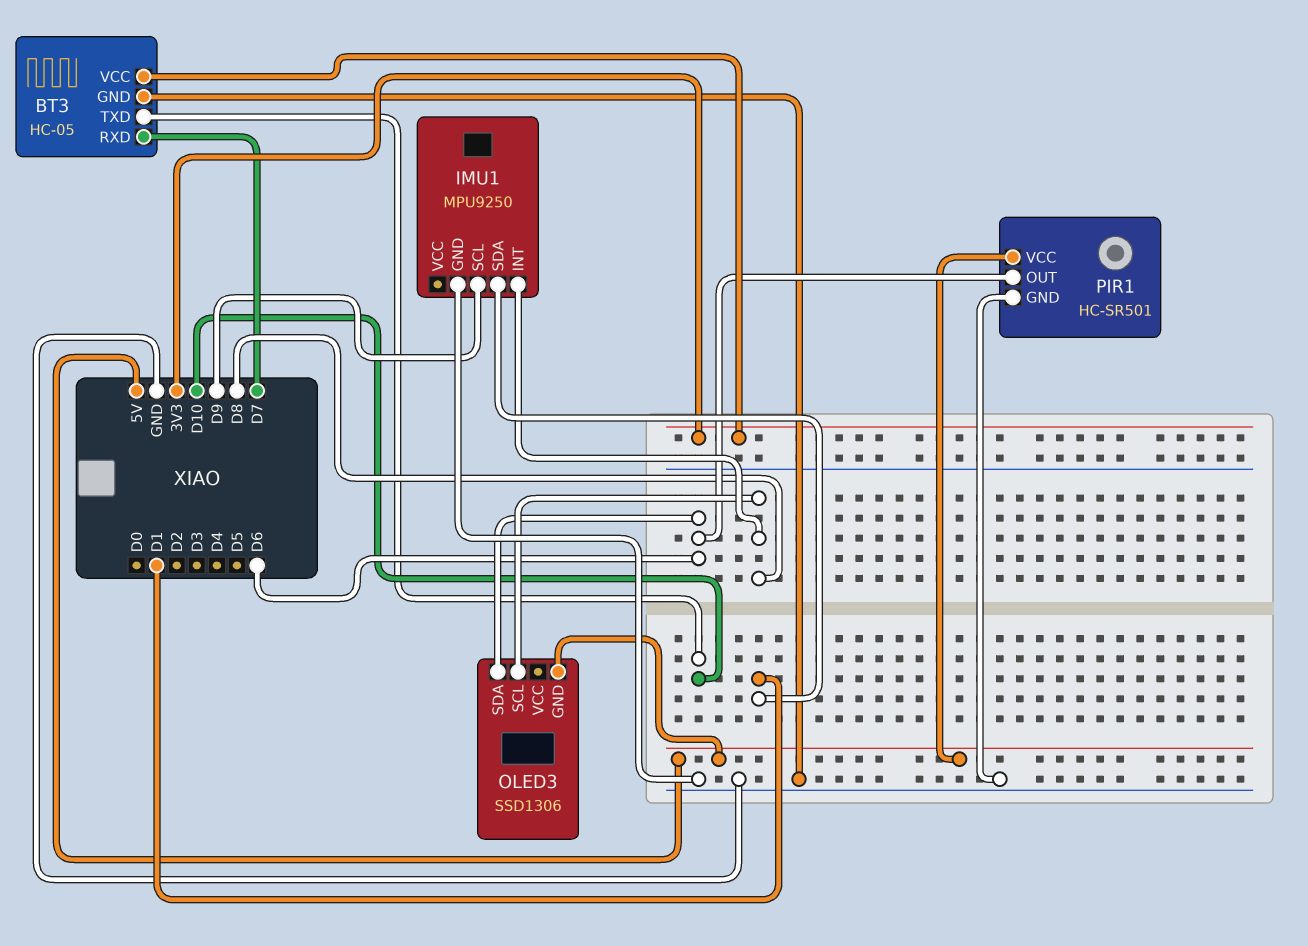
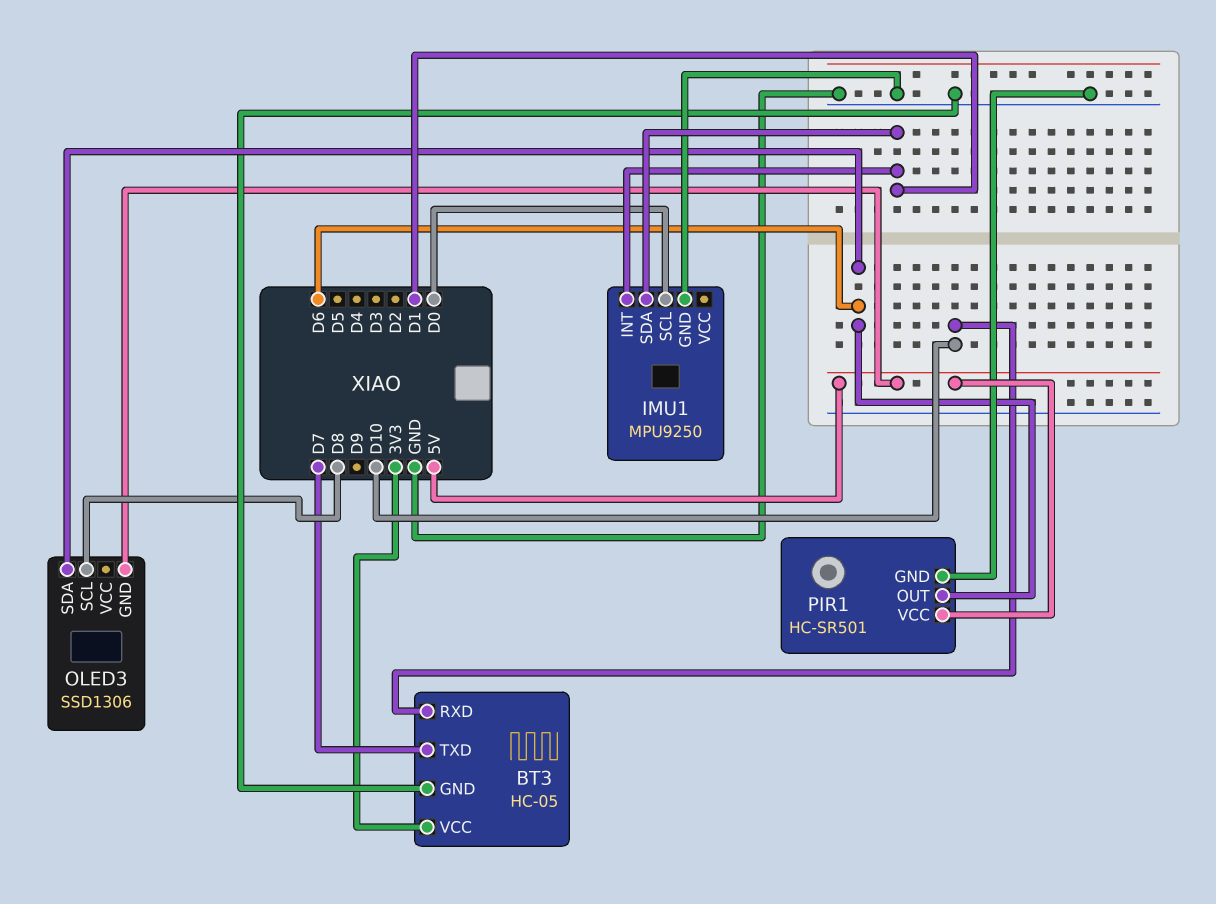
BT3 pin RXD: D7 -> D10
BT3 pin TXD: D10 -> D7
IMU1 pin INT: D8 -> D1
IMU1 pin SCL: D9 -> D0

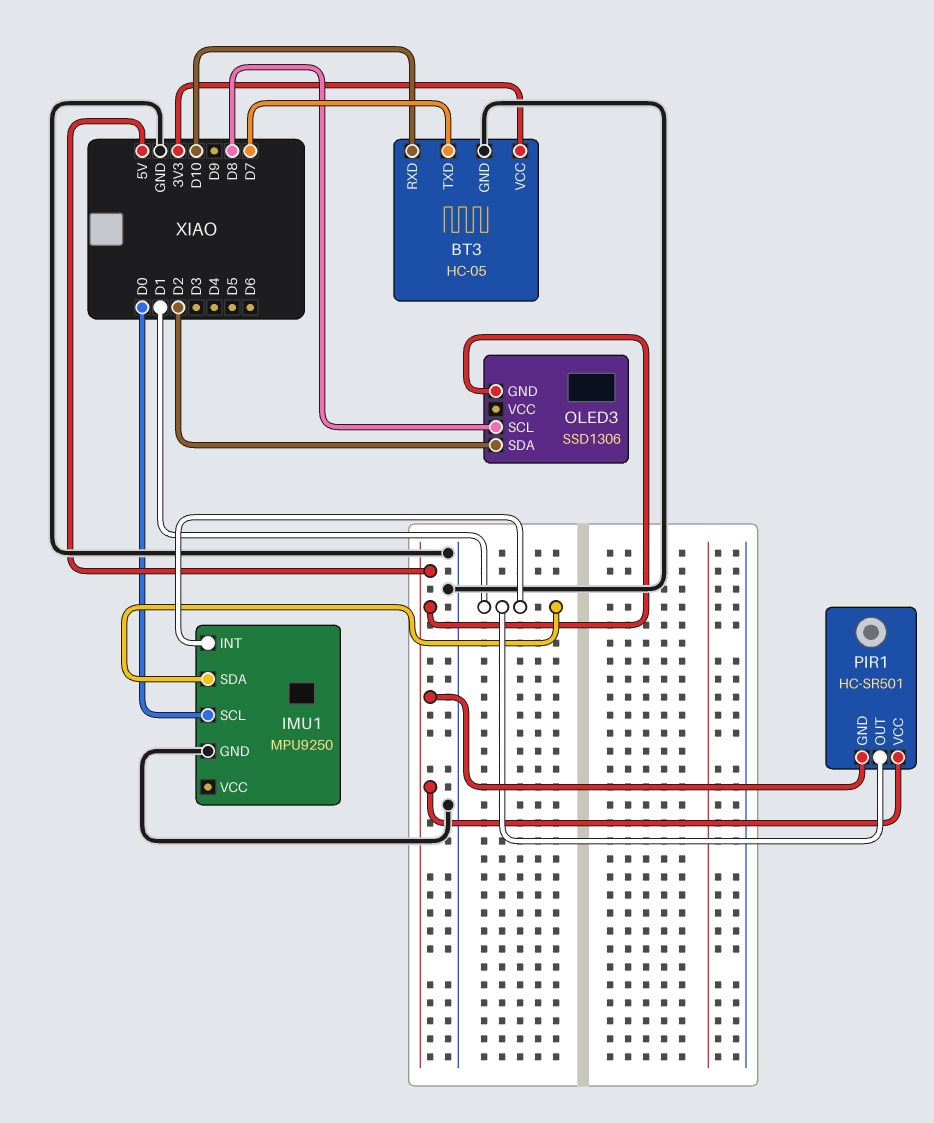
OLED3 pin SDA: D6 -> D2
PIR1 pin GND: GND -> 5V
PIR1 pin OUT: D6 -> D1

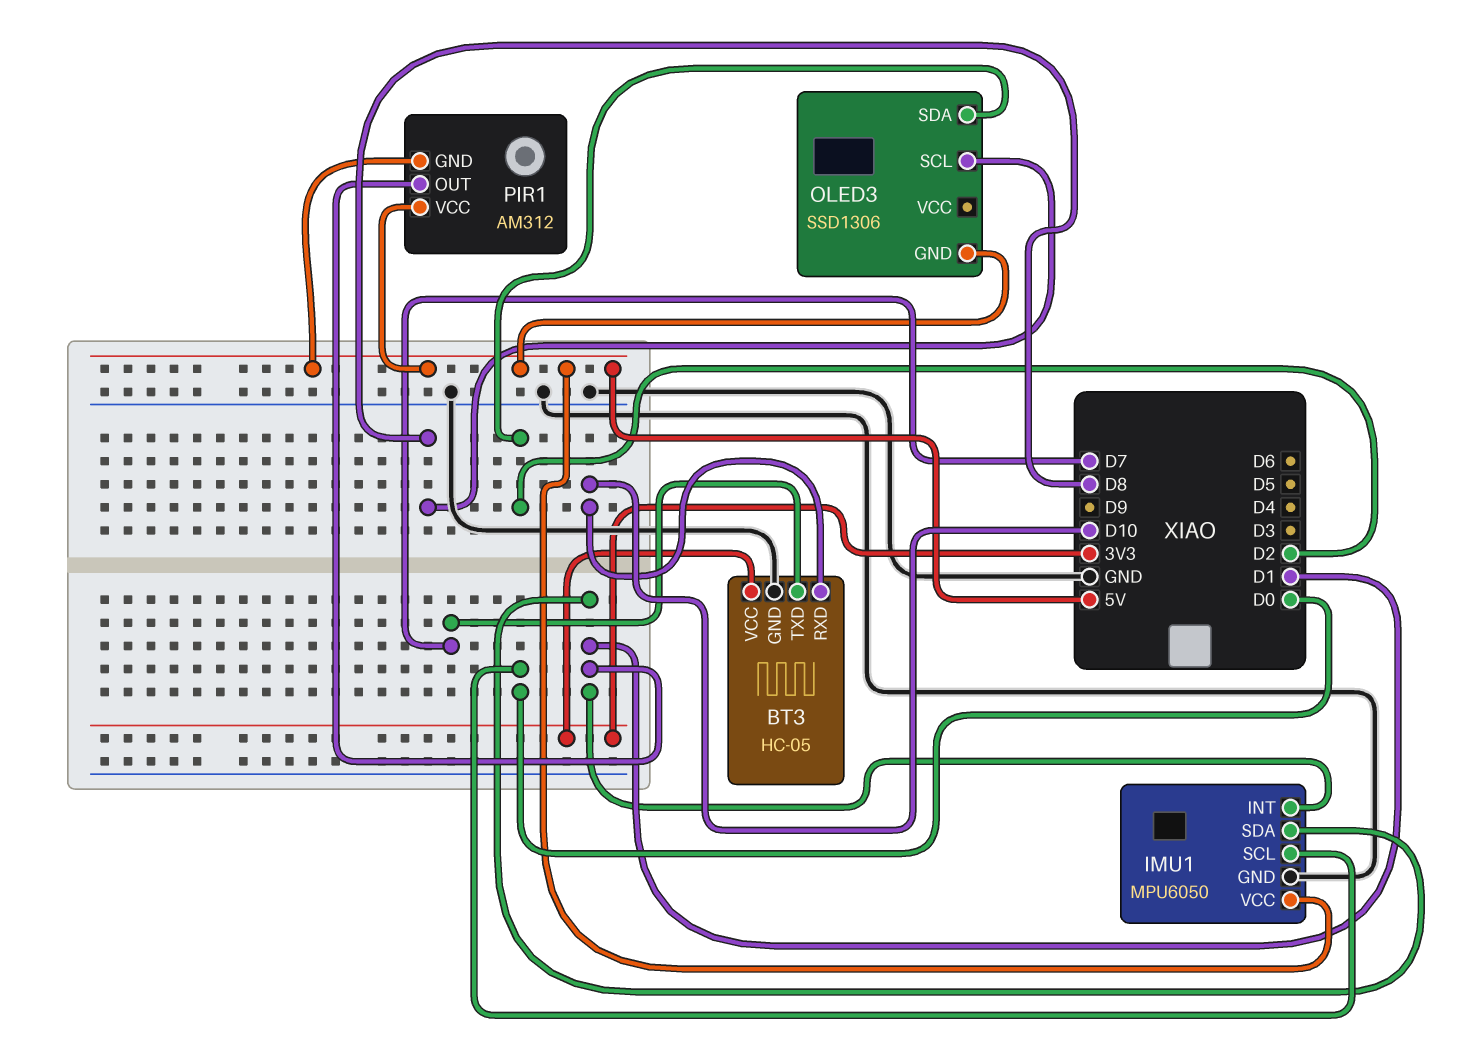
IMU1: MPU9250 -> MPU6050
IMU1 pin VCC: none -> 5V
PIR1: HC-SR501 -> AM312

